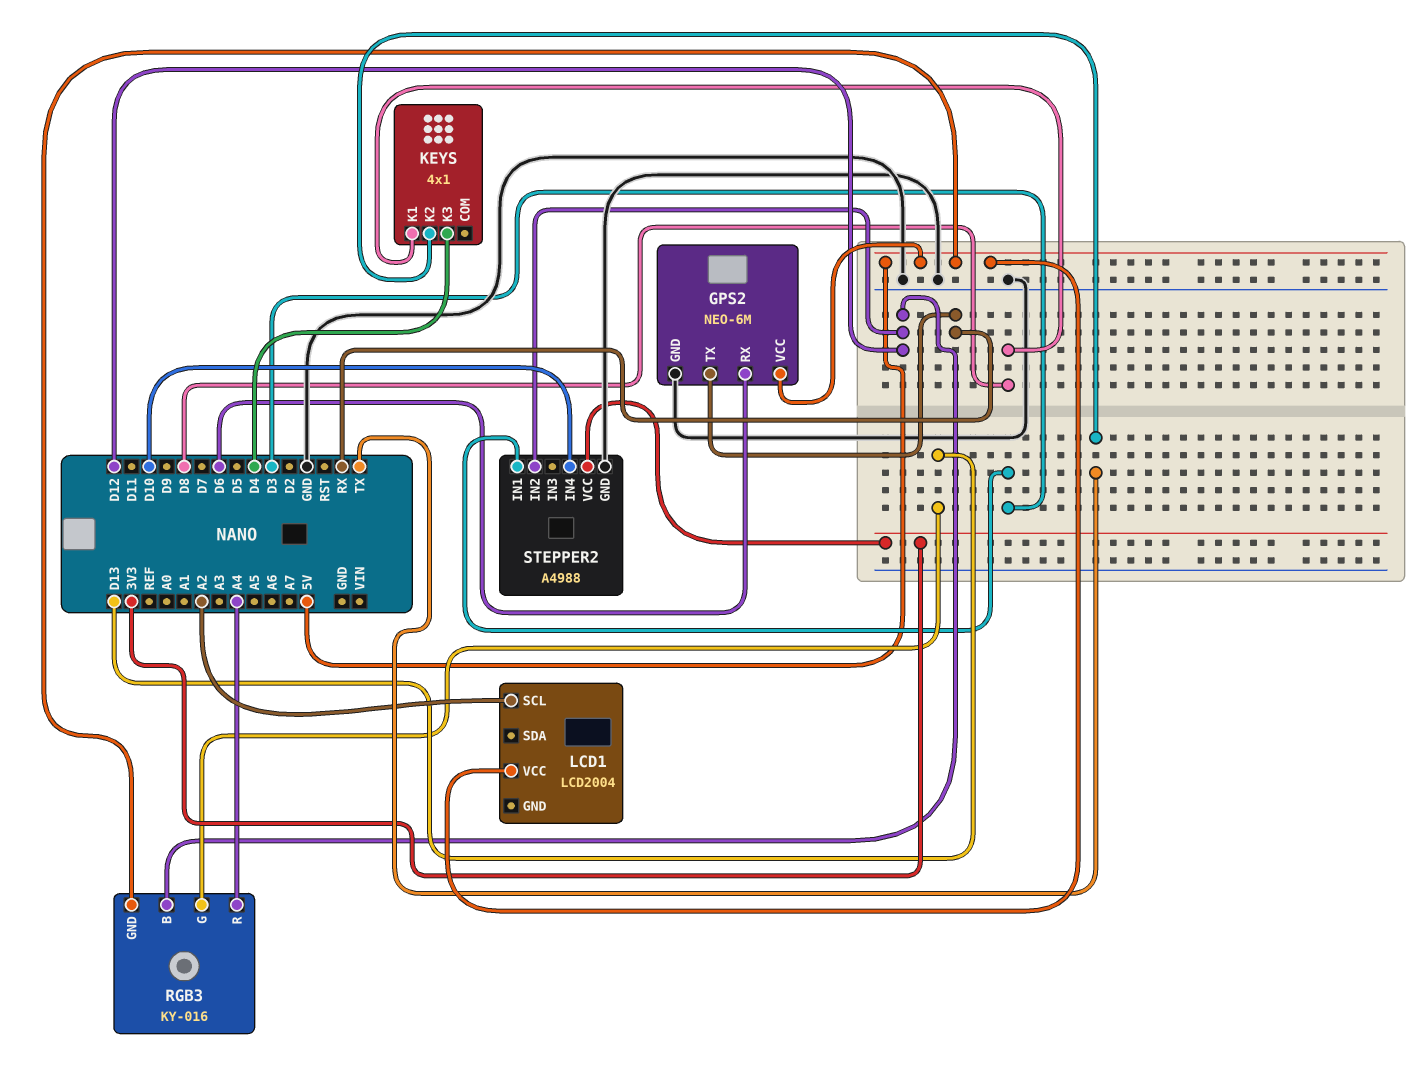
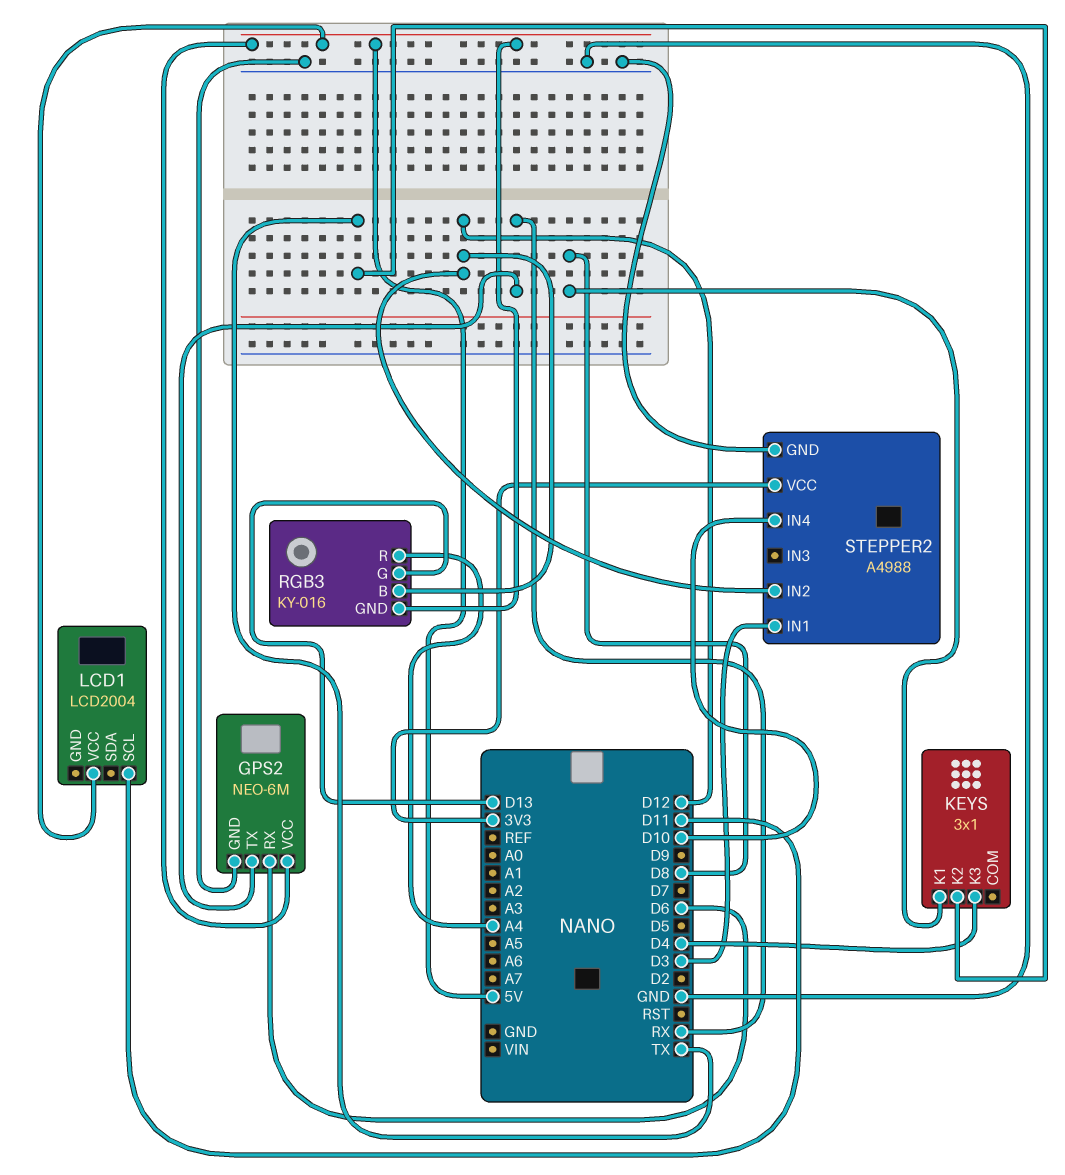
KEYS: 4x1 -> 3x1
LCD1 pin SCL: A2 -> D11

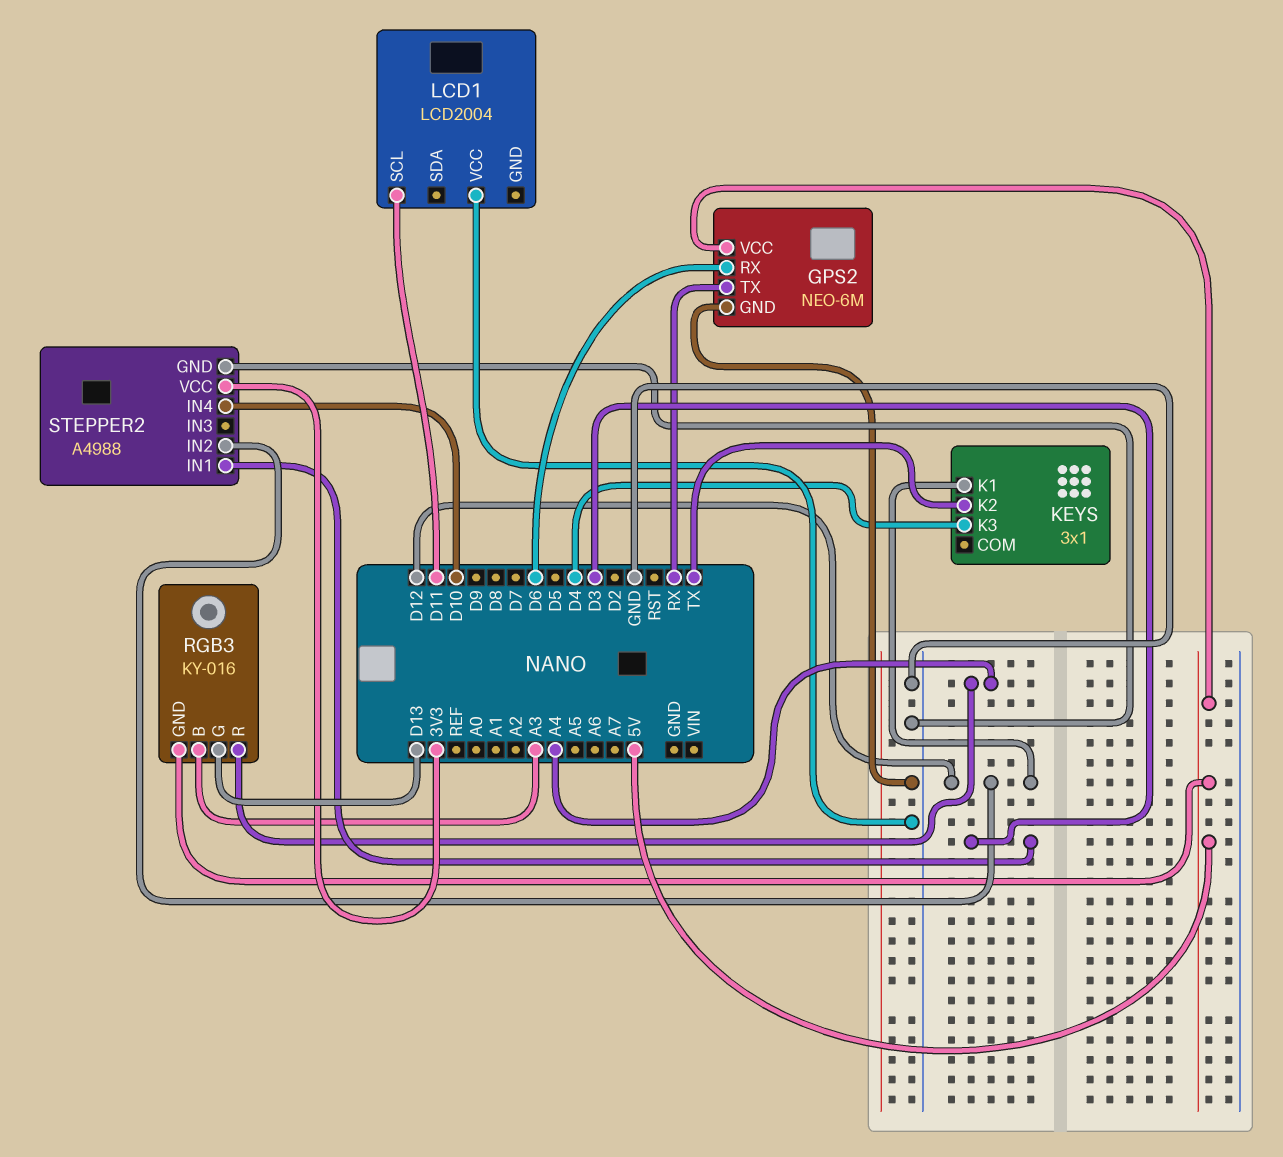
KEYS pin K1: D8 -> D12
LCD1 pin VCC: 5V -> GND
RGB3 pin B: D12 -> A3

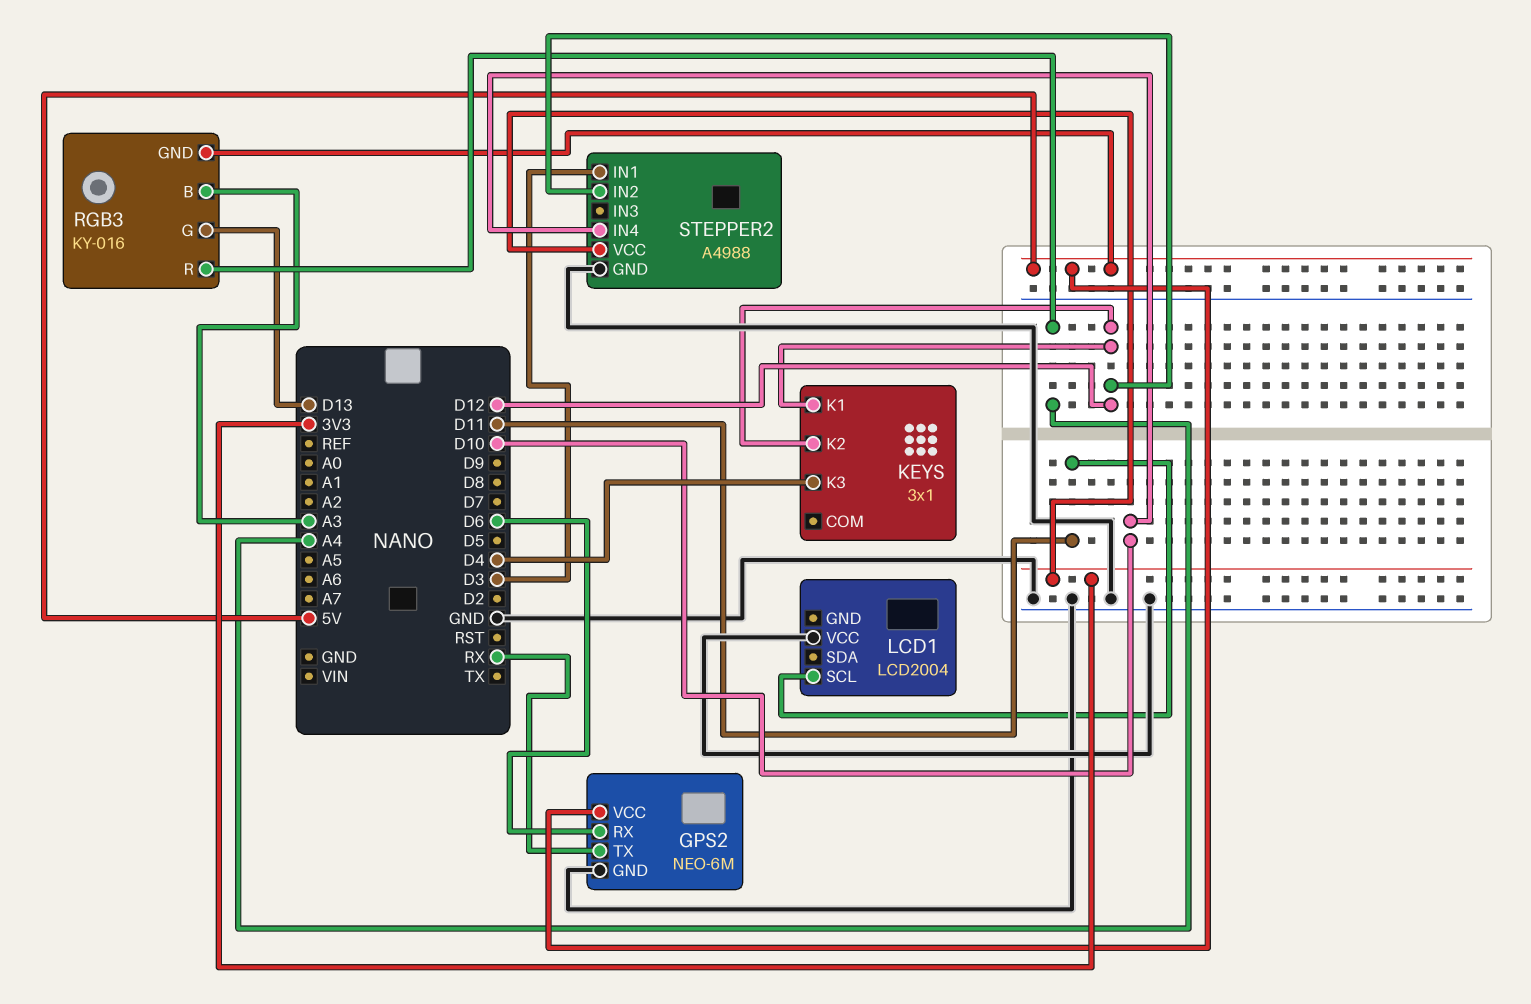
KEYS pin K2: TX -> D12

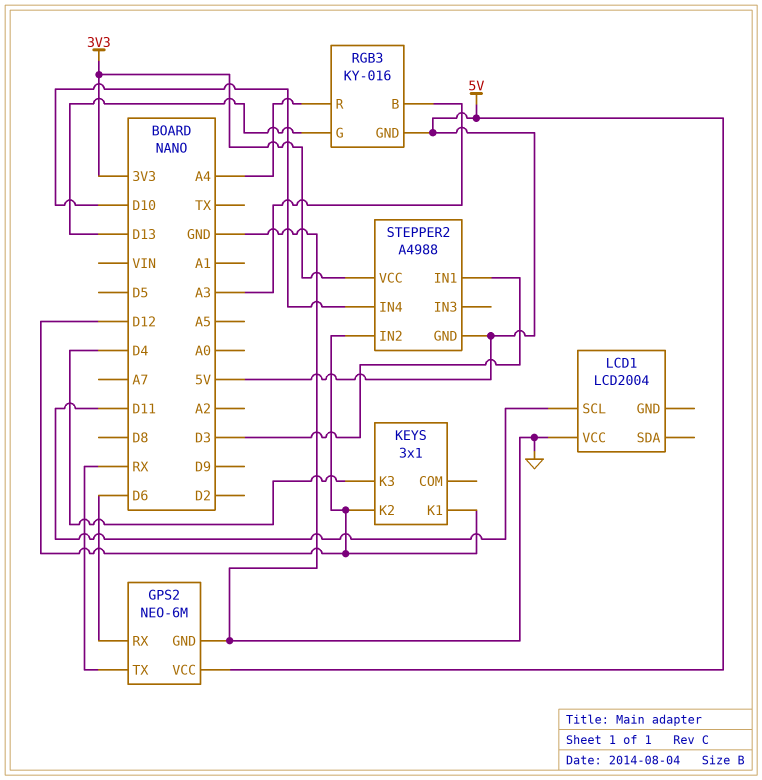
STEPPER2 pin GND: GND -> 5V

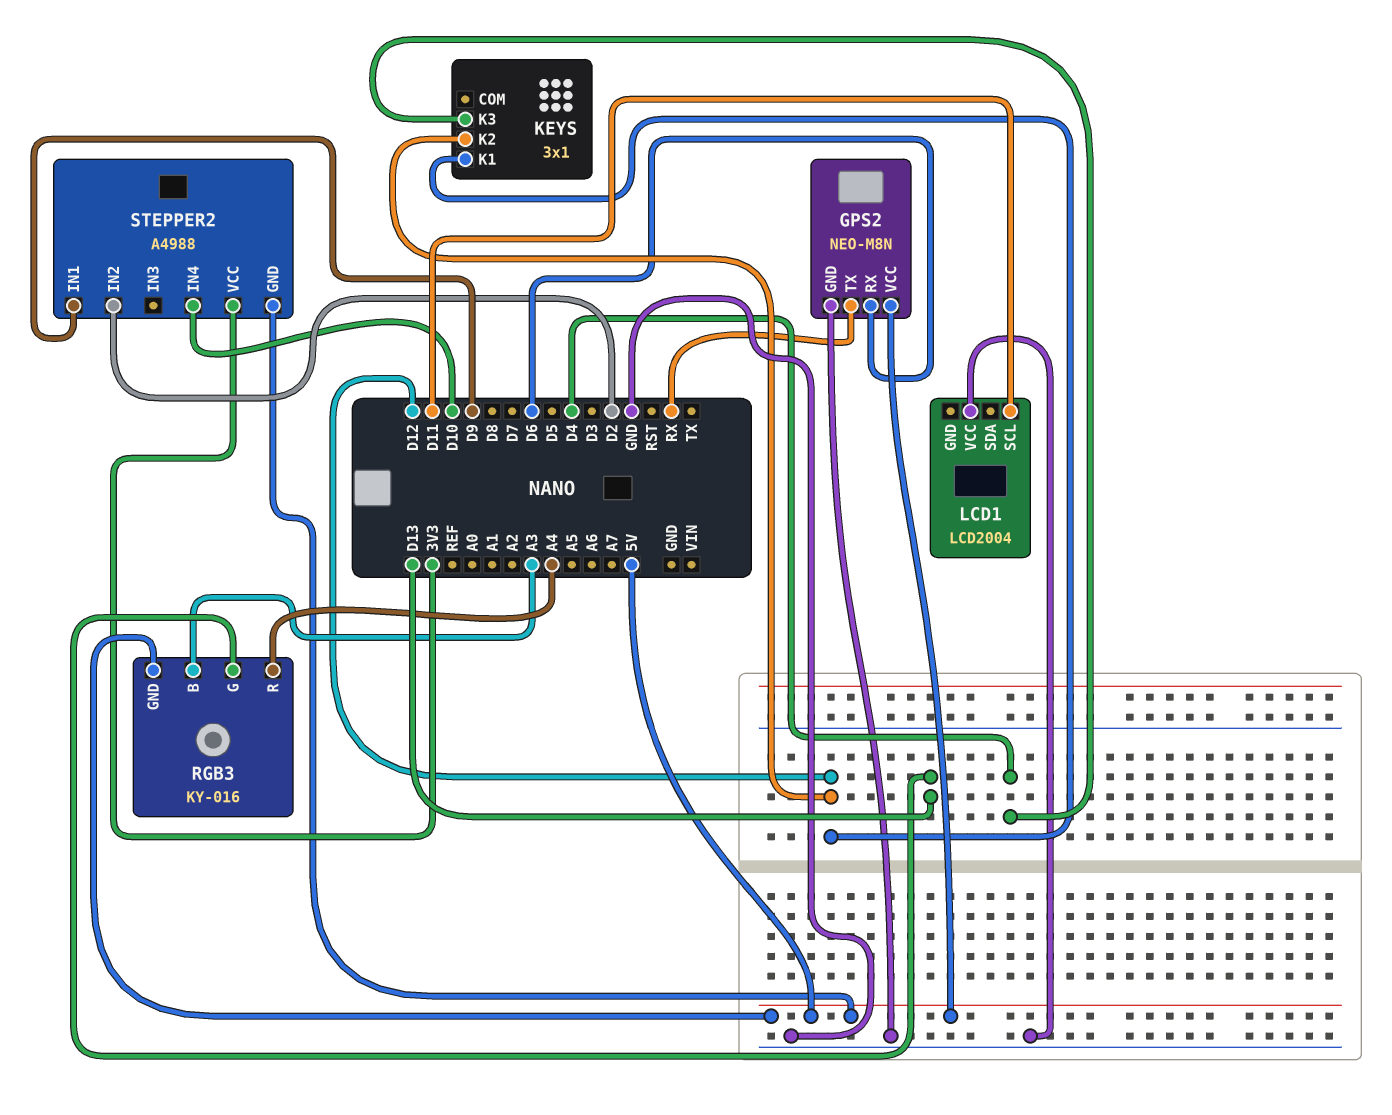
GPS2: NEO-6M -> NEO-M8N
STEPPER2 pin IN1: D3 -> D9
STEPPER2 pin IN2: D12 -> D2

